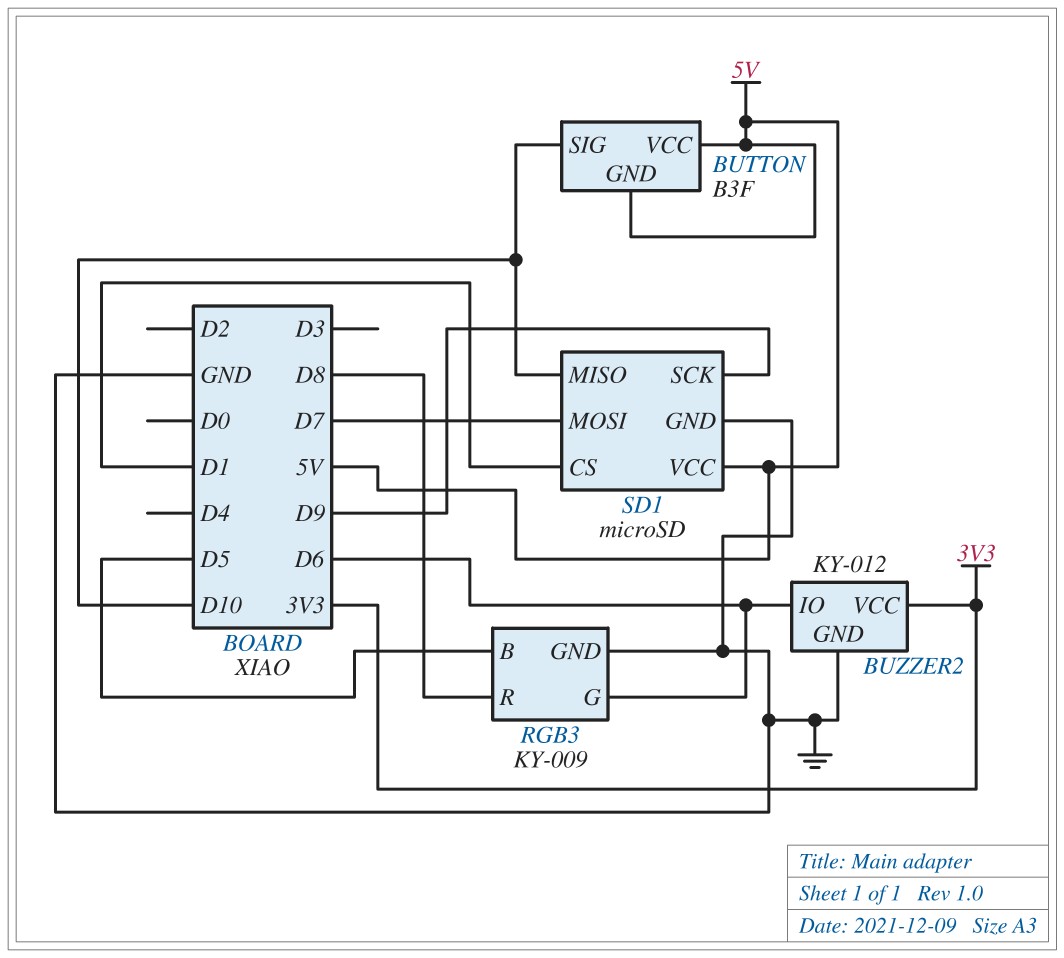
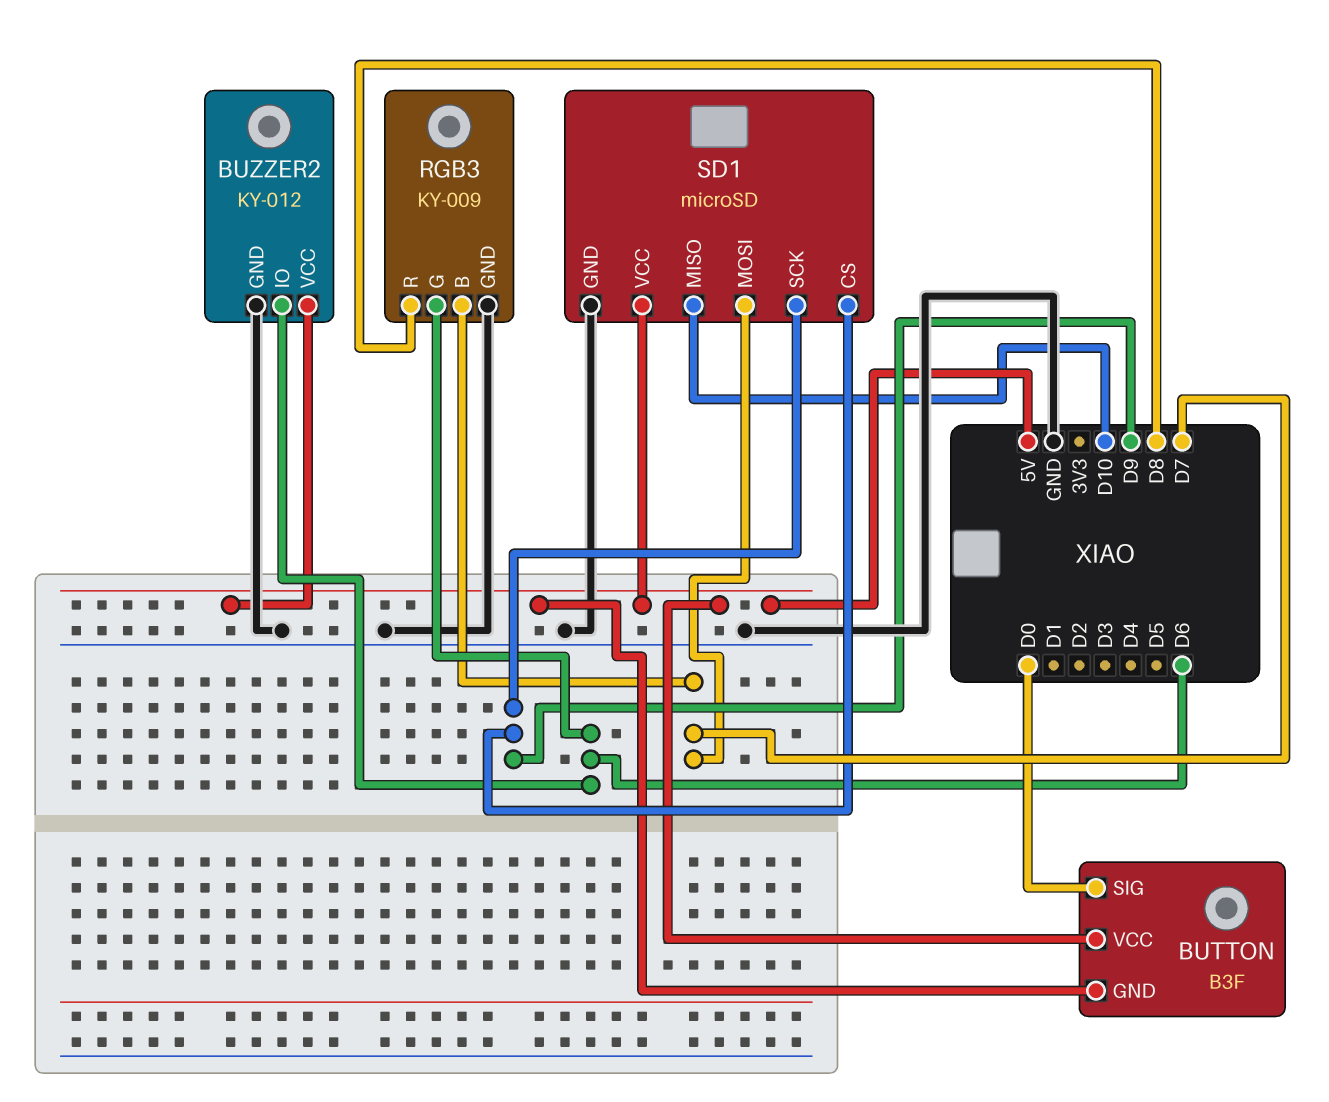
BUTTON pin SIG: D10 -> D0
BUZZER2 pin VCC: 3V3 -> 5V
RGB3 pin B: D5 -> D7
SD1 pin CS: D1 -> D9

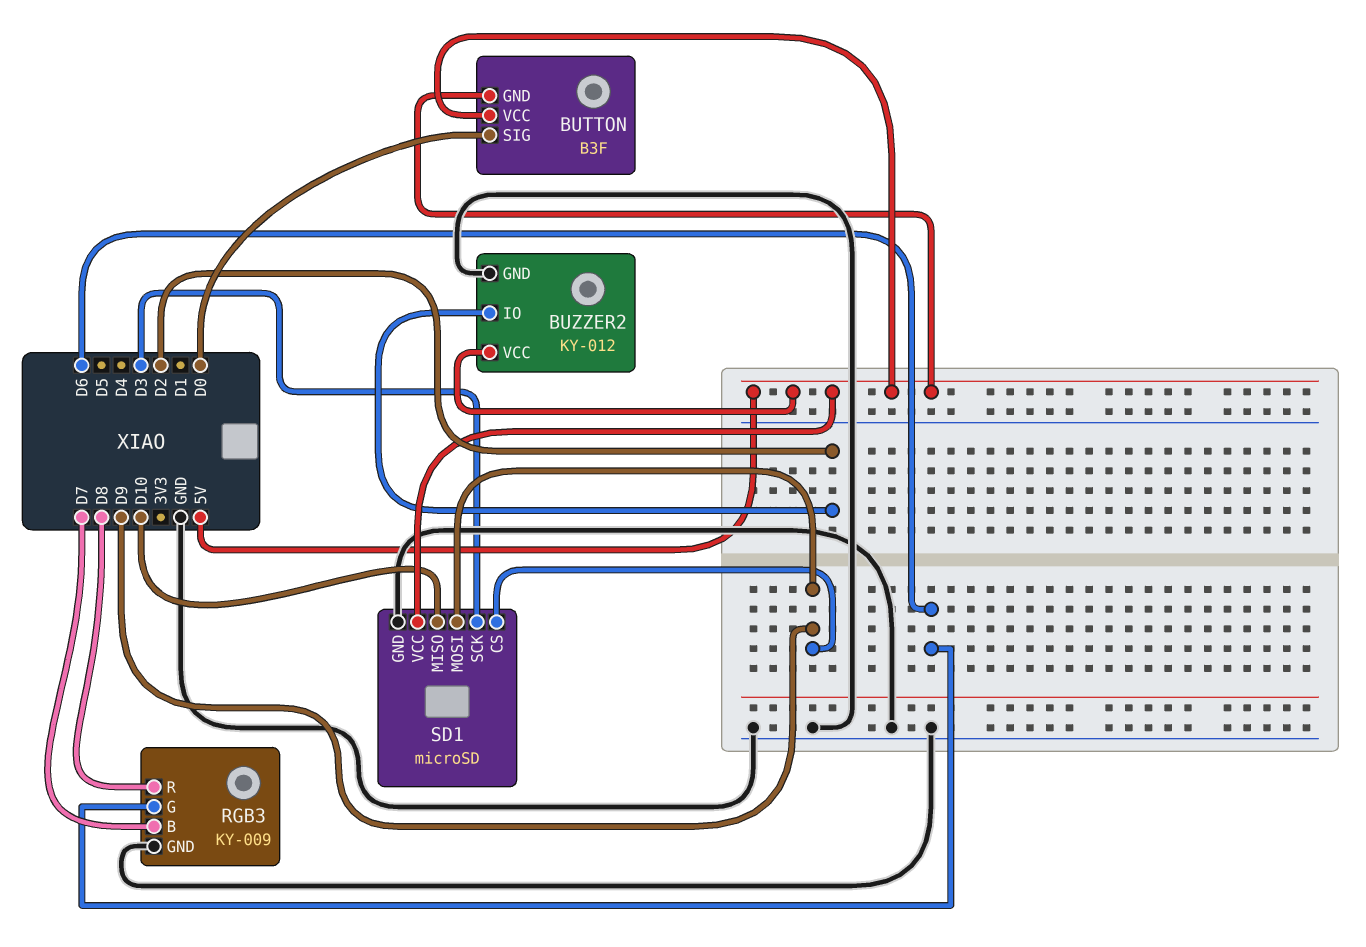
BUZZER2 pin IO: D6 -> D2
SD1 pin MOSI: D7 -> D9
SD1 pin SCK: D9 -> D3

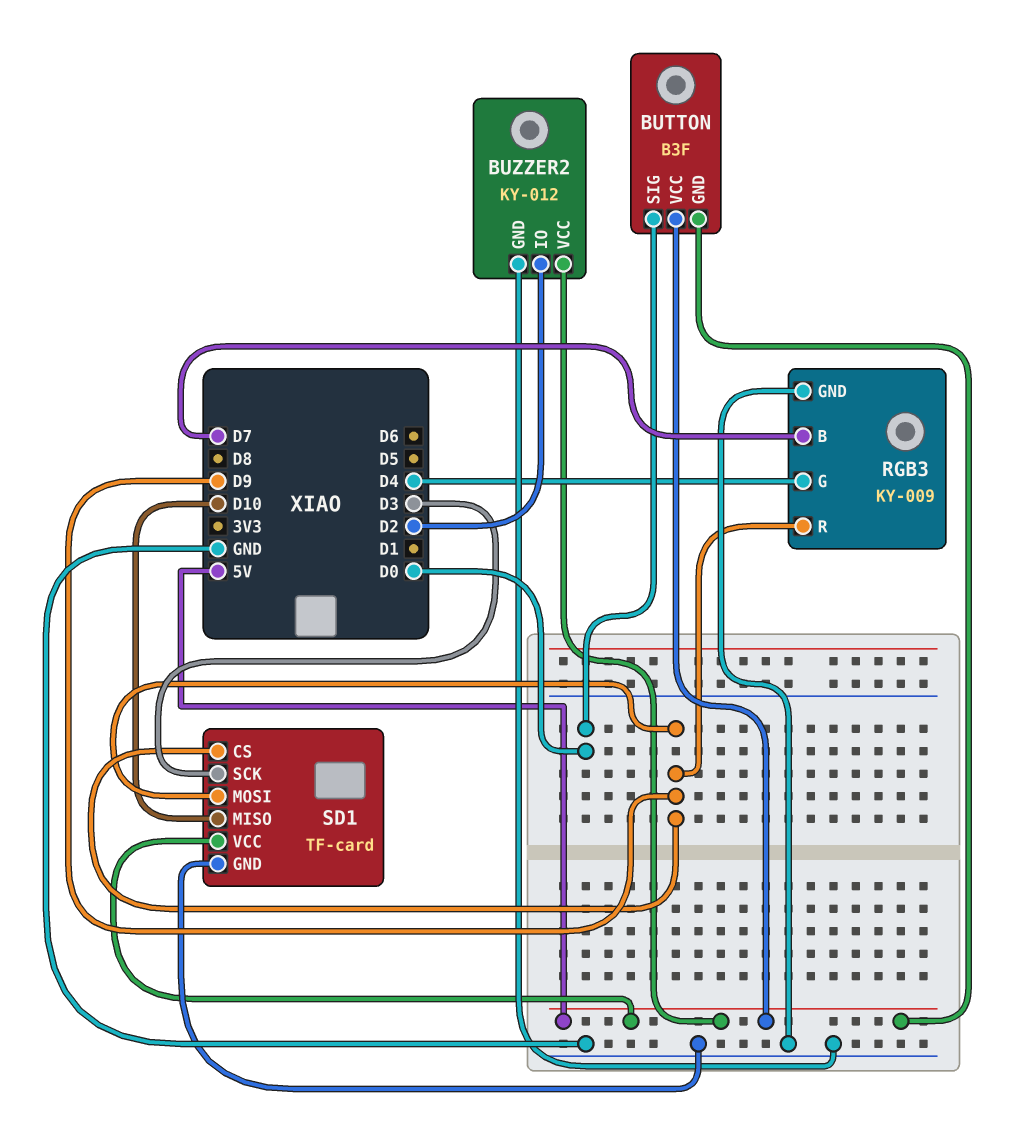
RGB3 pin G: D6 -> D4
RGB3 pin R: D8 -> D9
SD1: microSD -> TF-card

